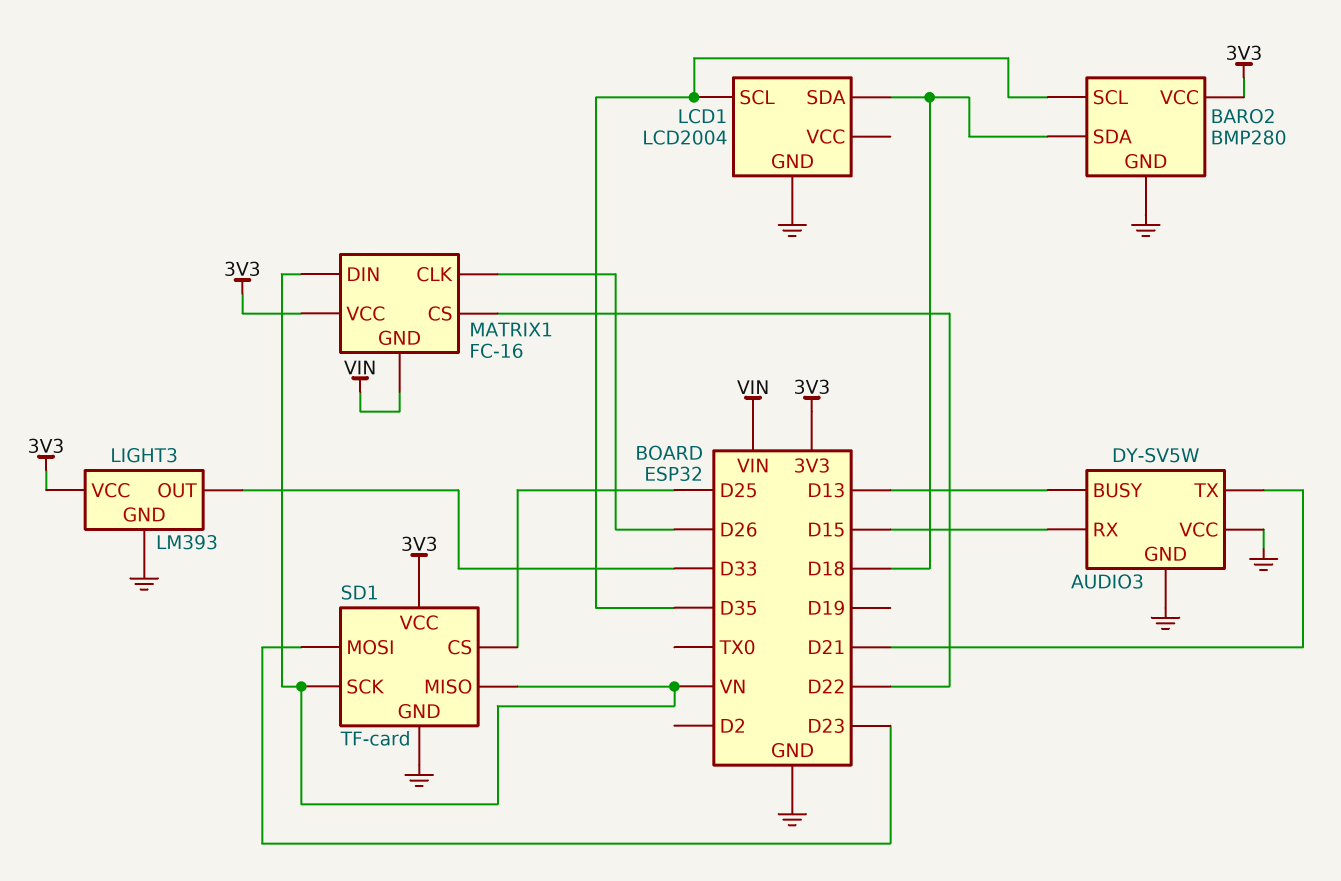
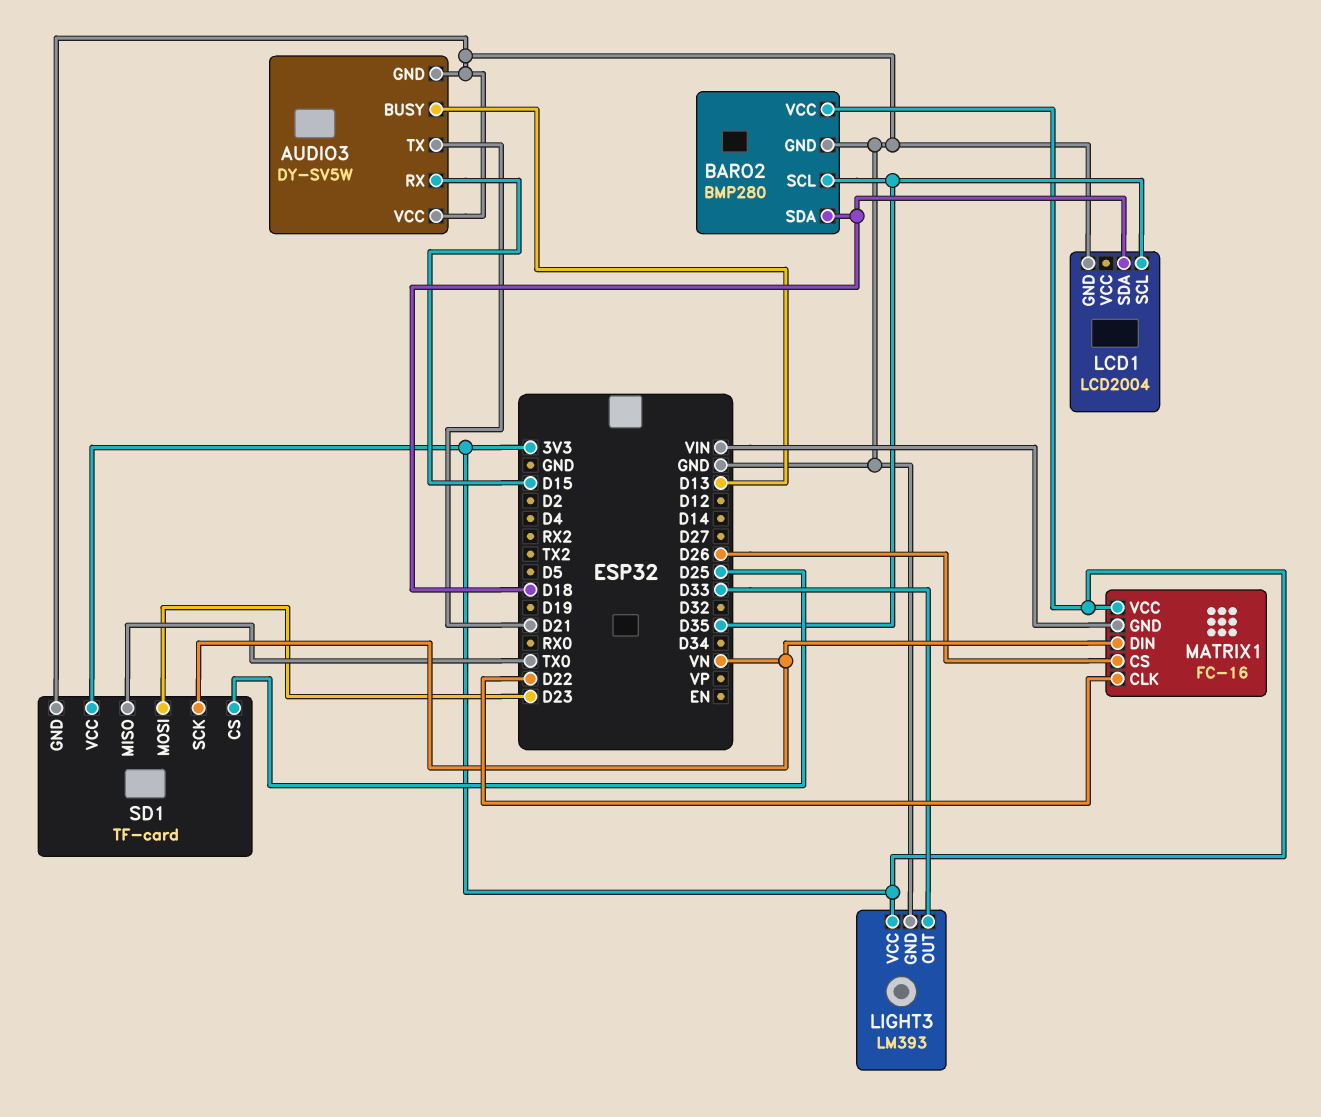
MATRIX1 pin CLK: D26 -> D22
MATRIX1 pin CS: D22 -> D26
SD1 pin MISO: VN -> TX0

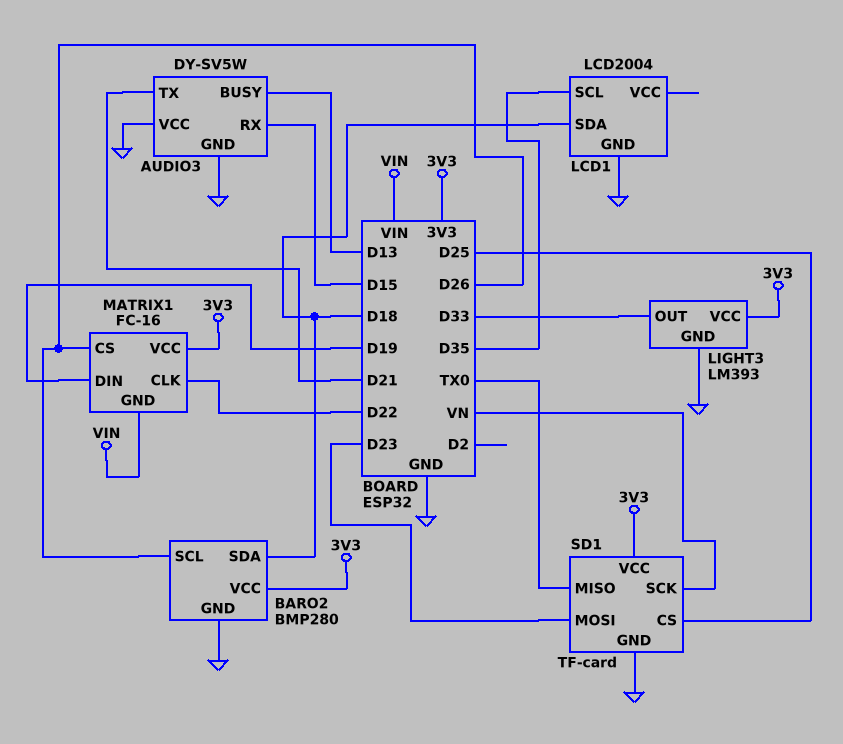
BARO2 pin SCL: D35 -> D26
MATRIX1 pin DIN: VN -> D19

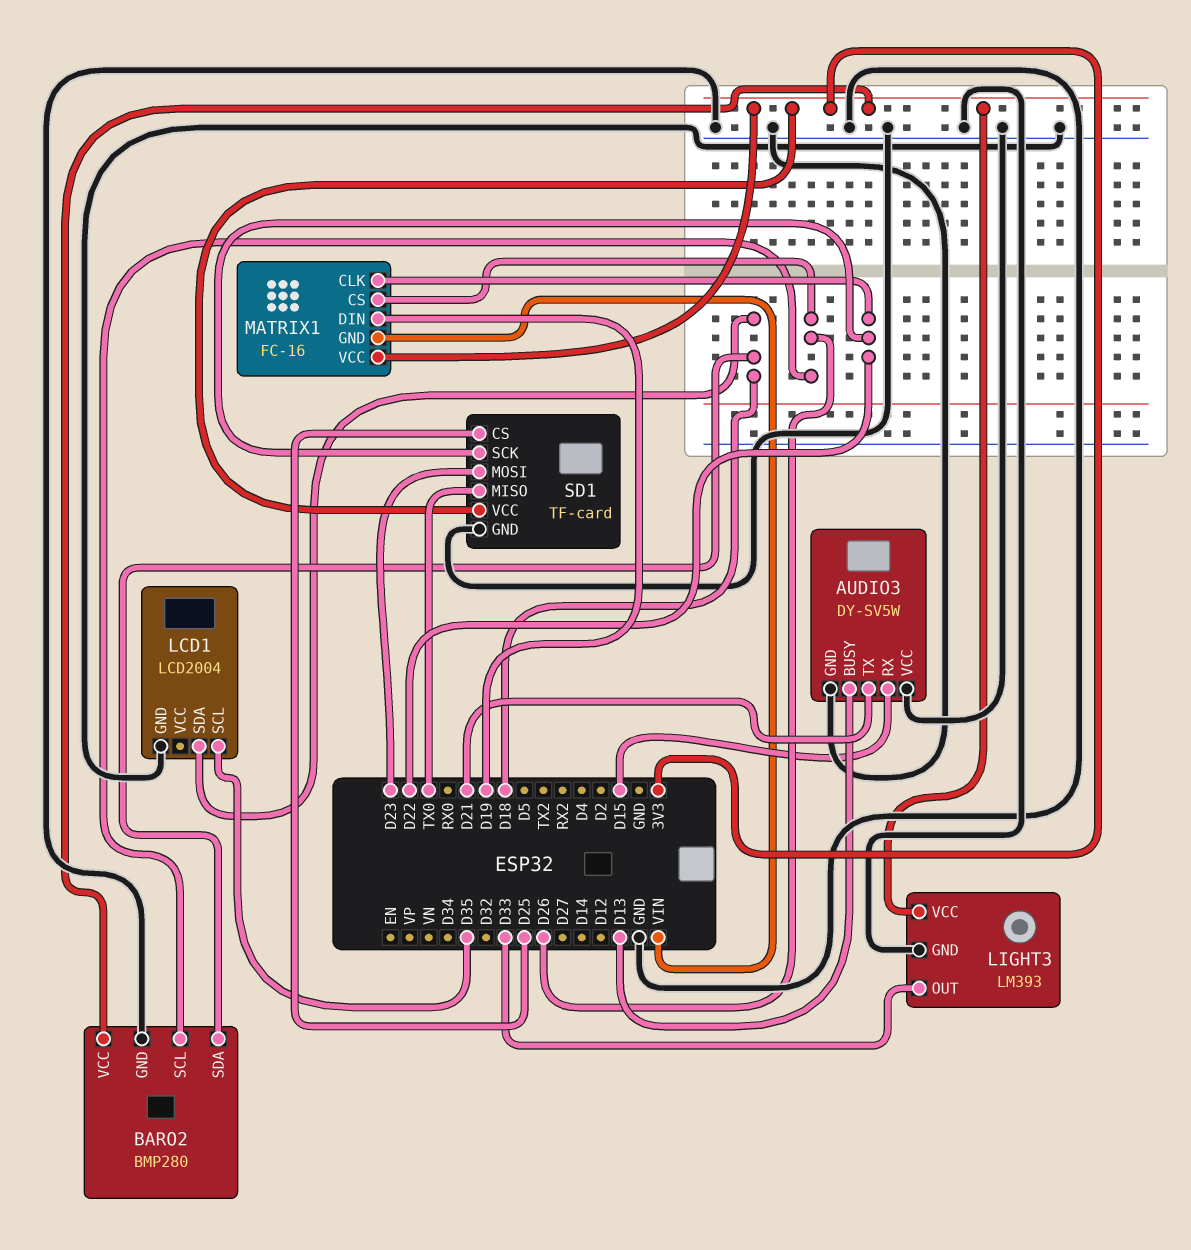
SD1 pin SCK: VN -> D22

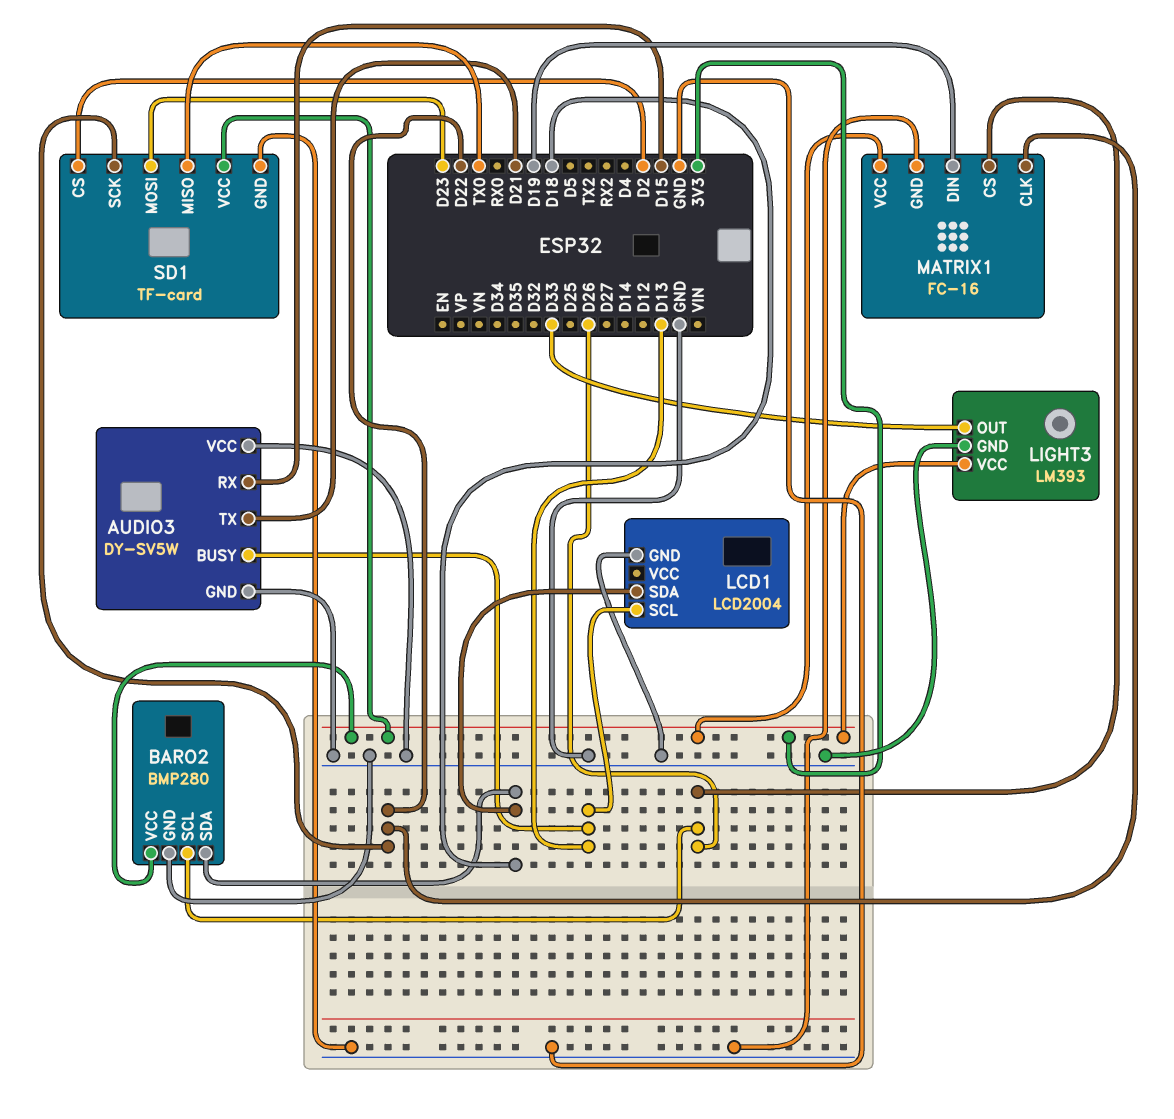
LCD1 pin SCL: D35 -> D13
MATRIX1 pin GND: VIN -> GND
SD1 pin CS: D25 -> D2

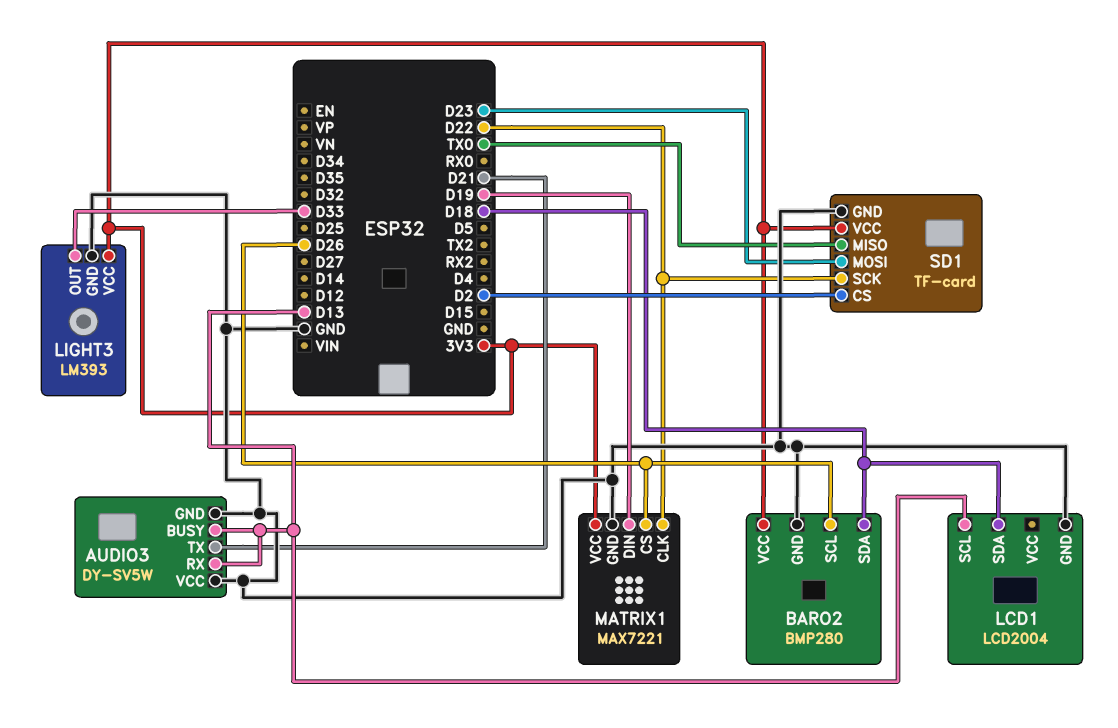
AUDIO3 pin RX: D15 -> D13
MATRIX1: FC-16 -> MAX7221

